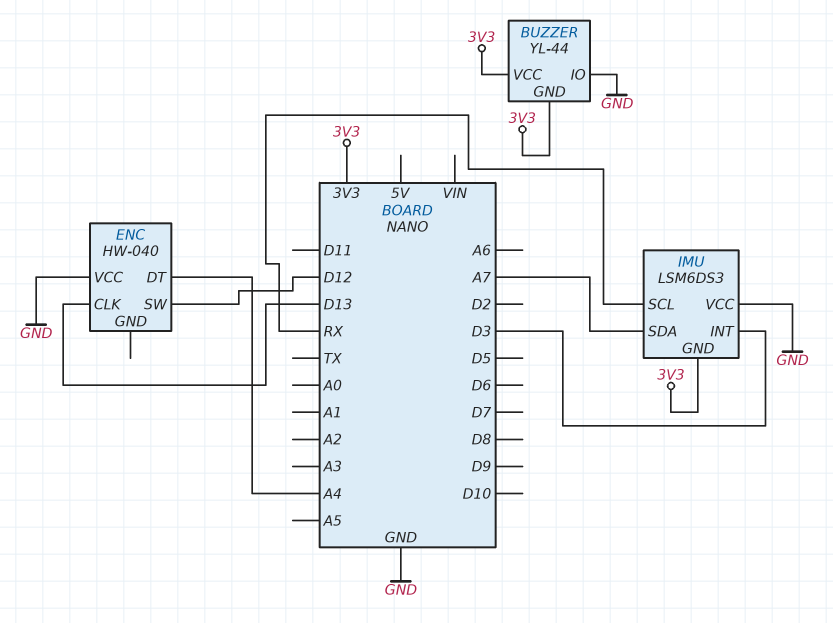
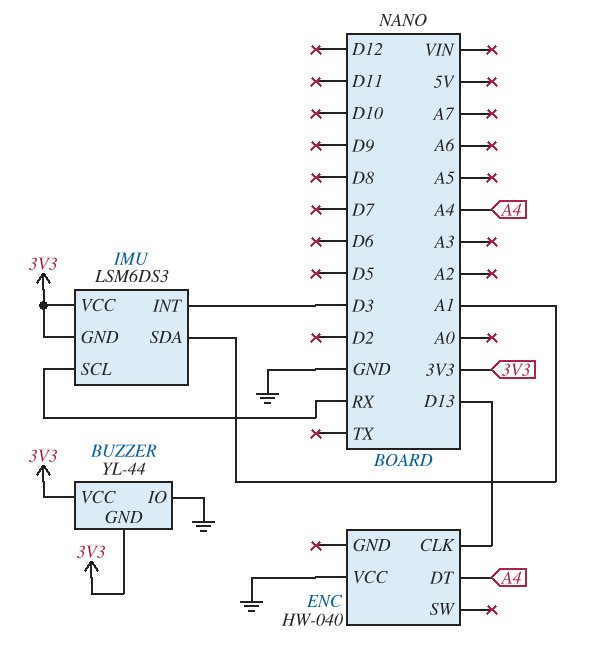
ENC pin SW: D12 -> none
IMU pin SDA: A7 -> A1
IMU pin VCC: GND -> 3V3

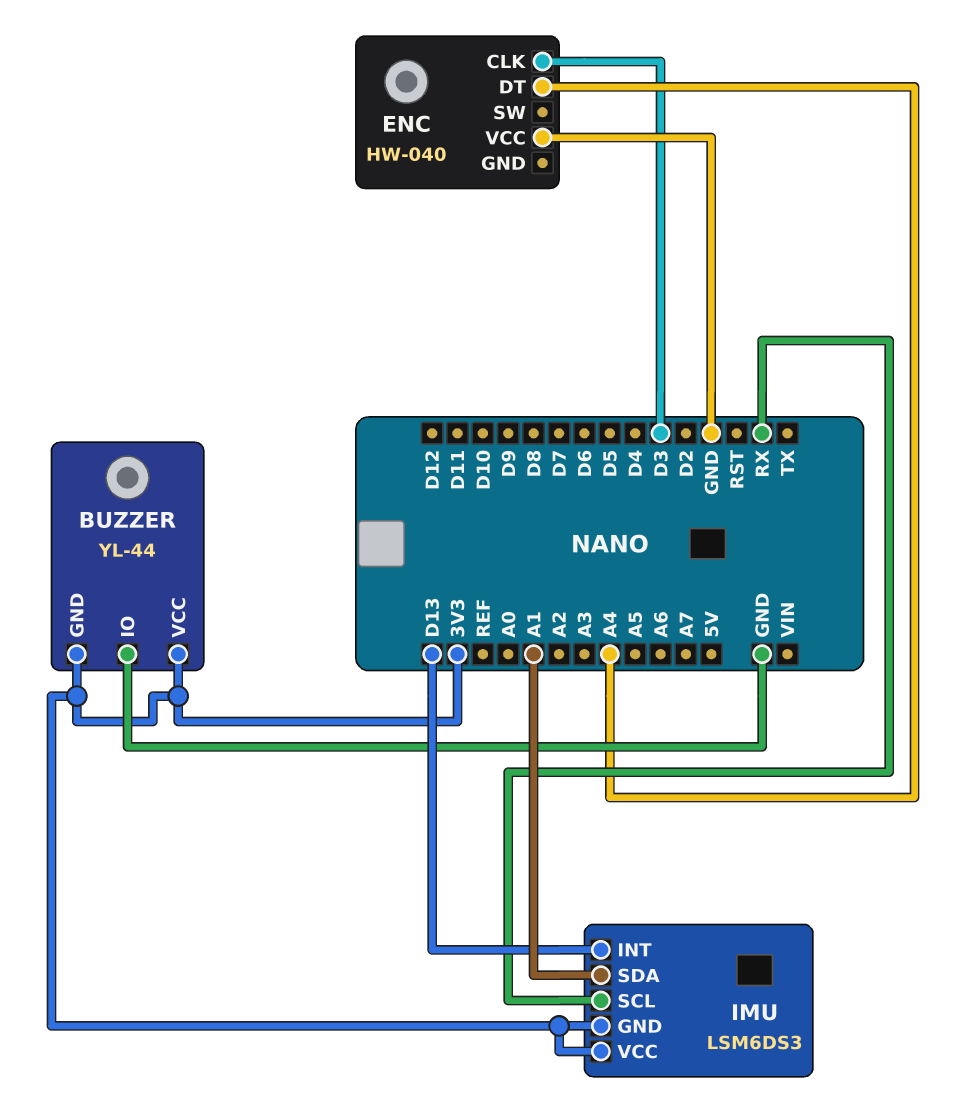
ENC pin CLK: D13 -> D3
IMU pin INT: D3 -> D13

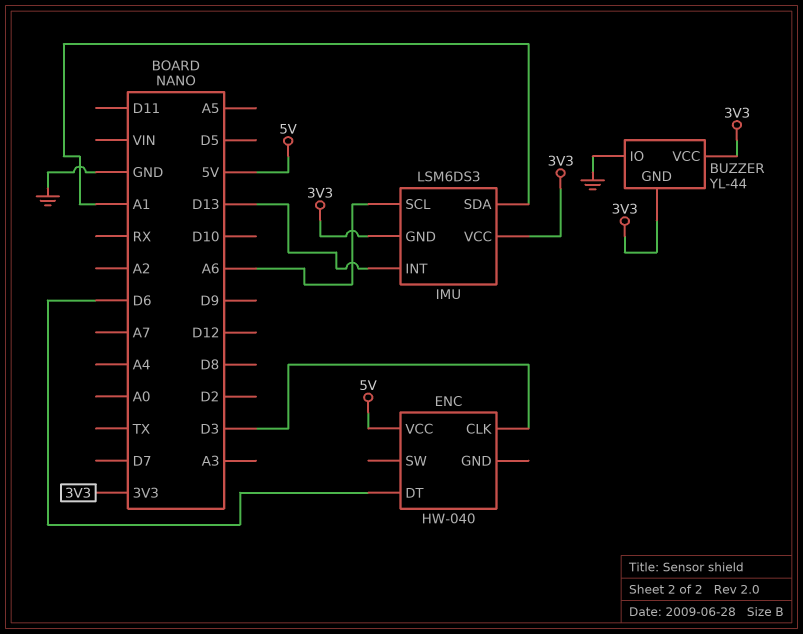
ENC pin DT: A4 -> D6
ENC pin VCC: GND -> 5V
IMU pin SCL: RX -> A6

